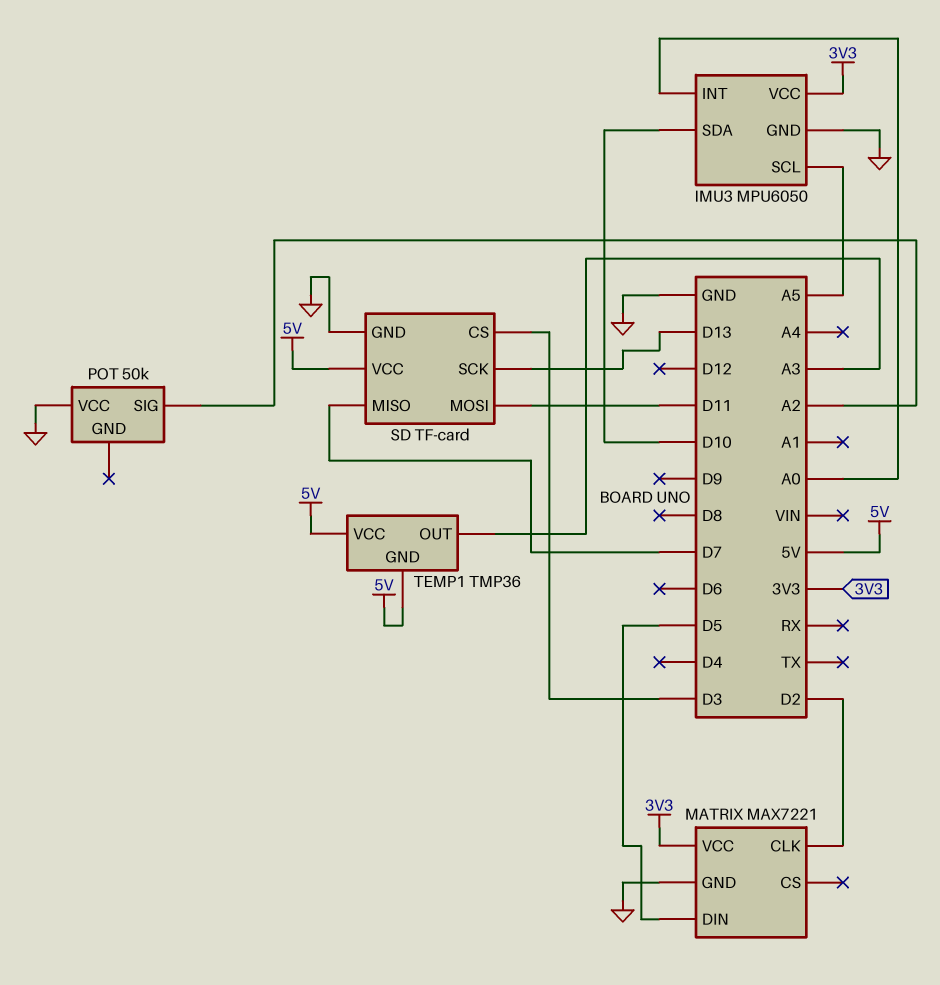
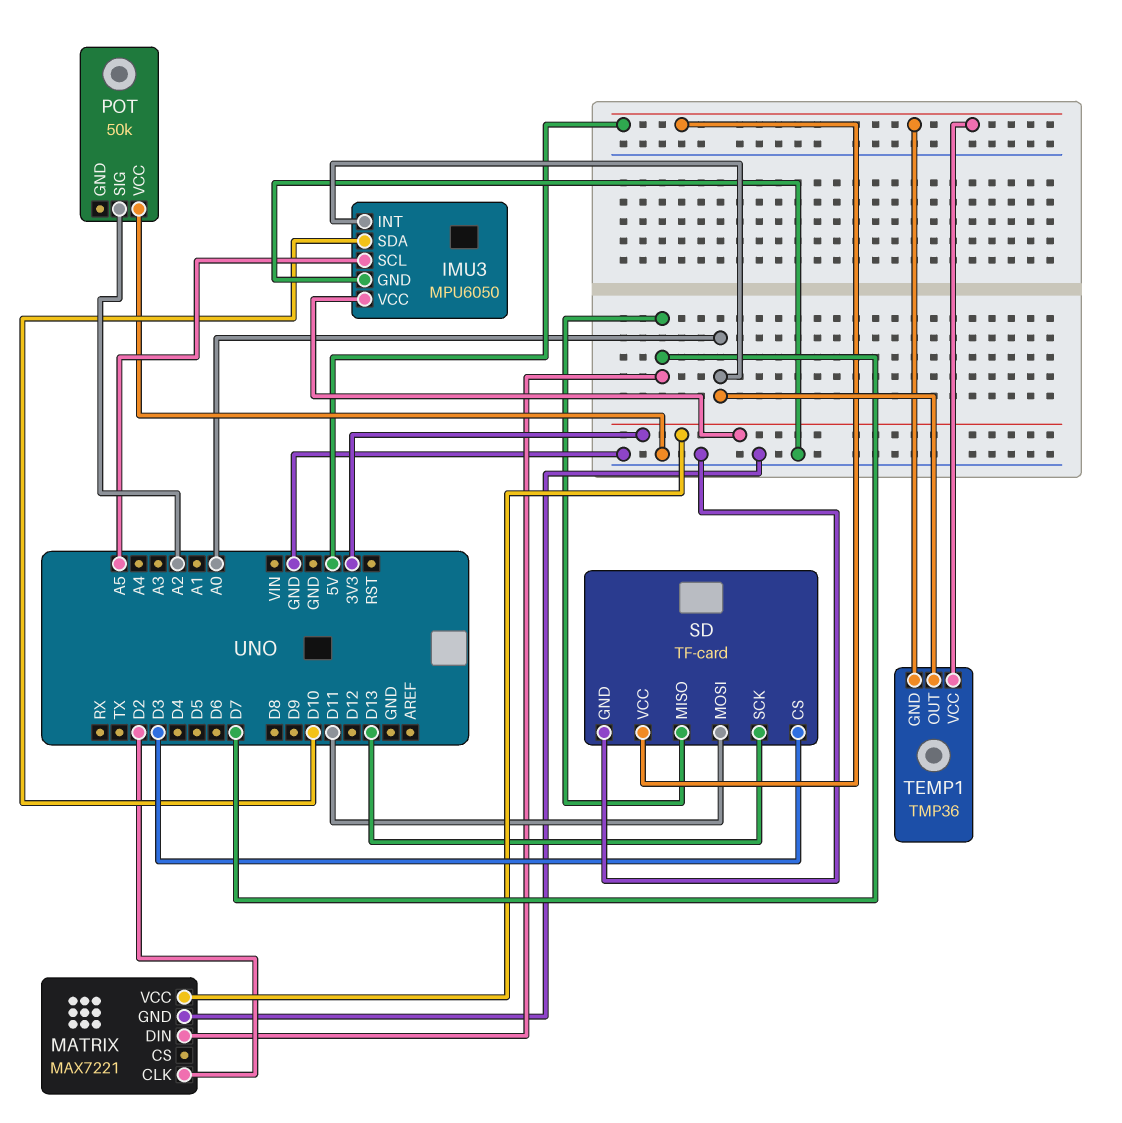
MATRIX pin DIN: D5 -> D7
TEMP1 pin OUT: A3 -> A0

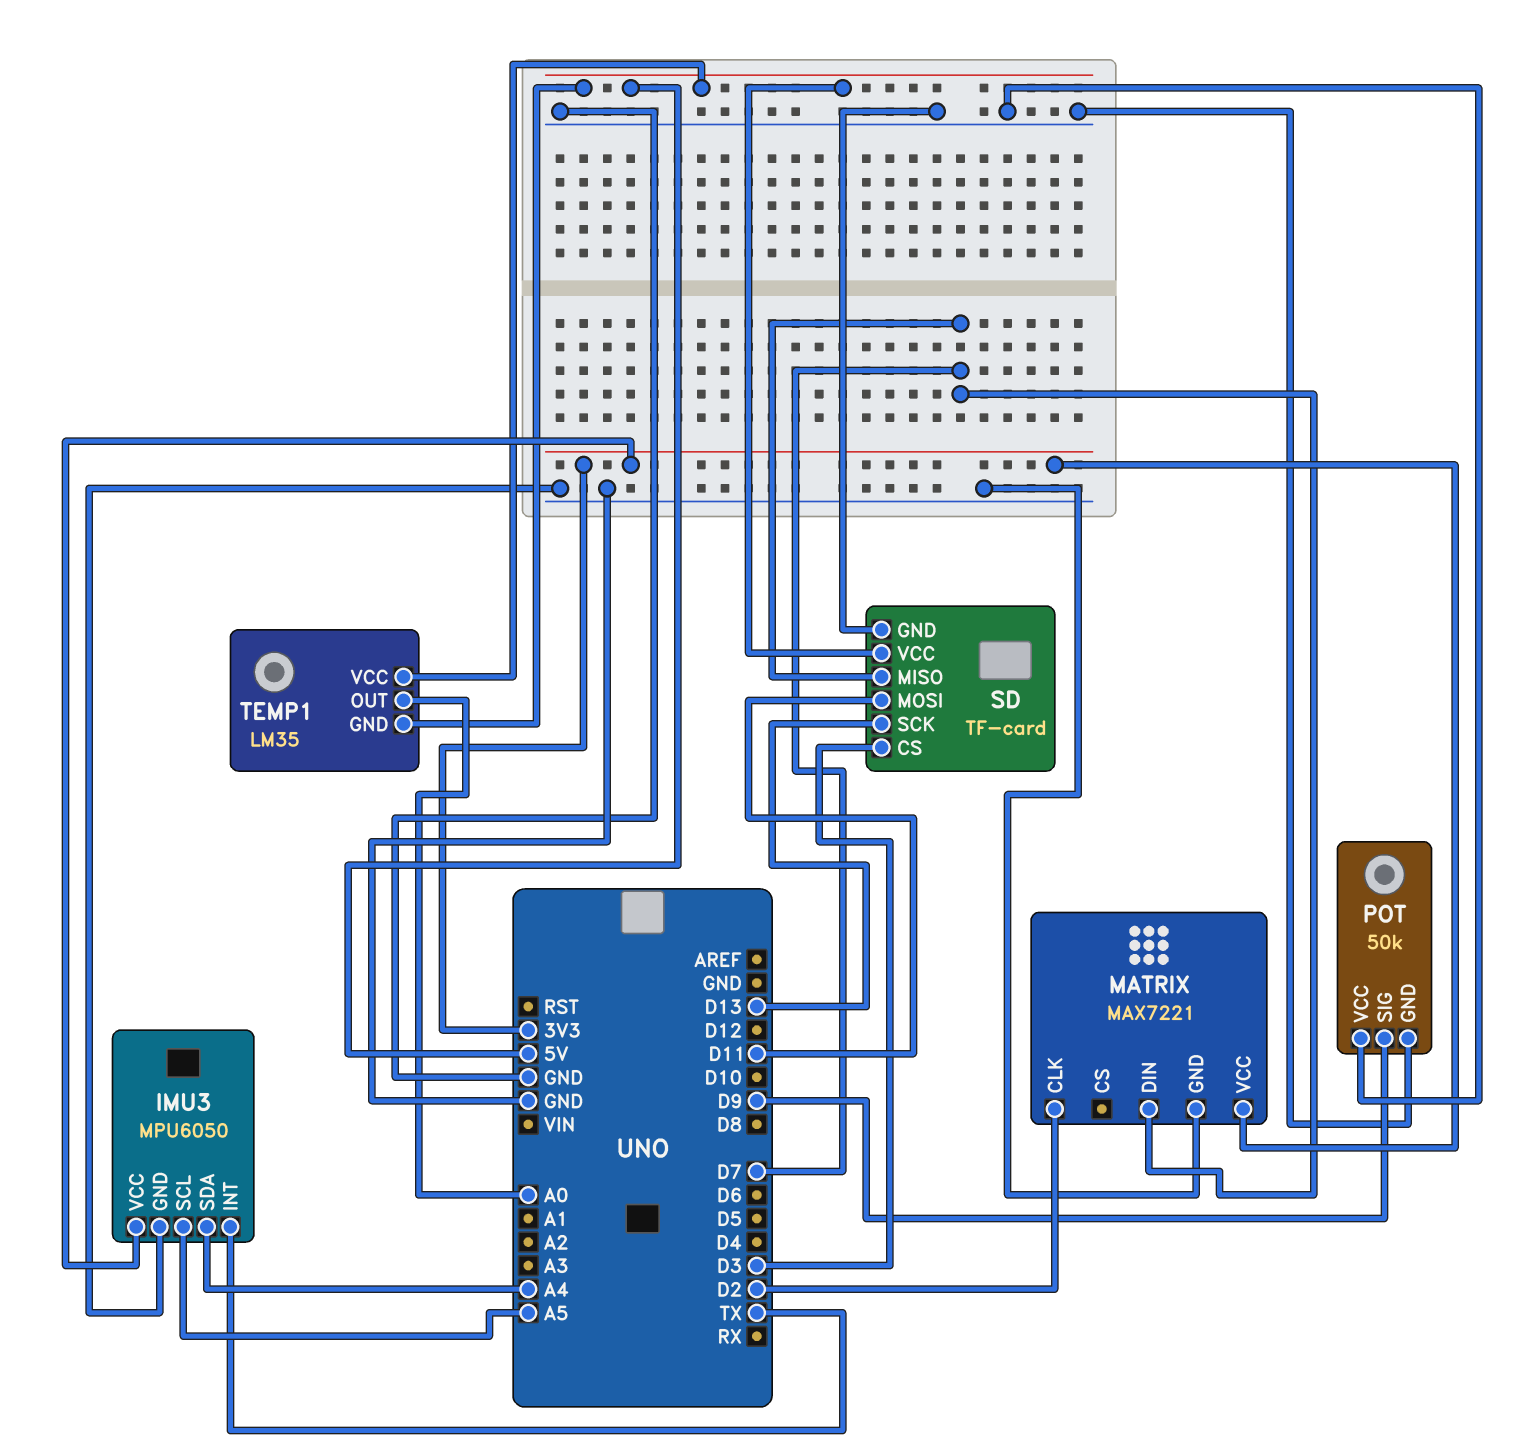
IMU3 pin INT: A0 -> TX
IMU3 pin SDA: D10 -> A4
POT pin GND: none -> GND
POT pin SIG: A2 -> D9
TEMP1: TMP36 -> LM35

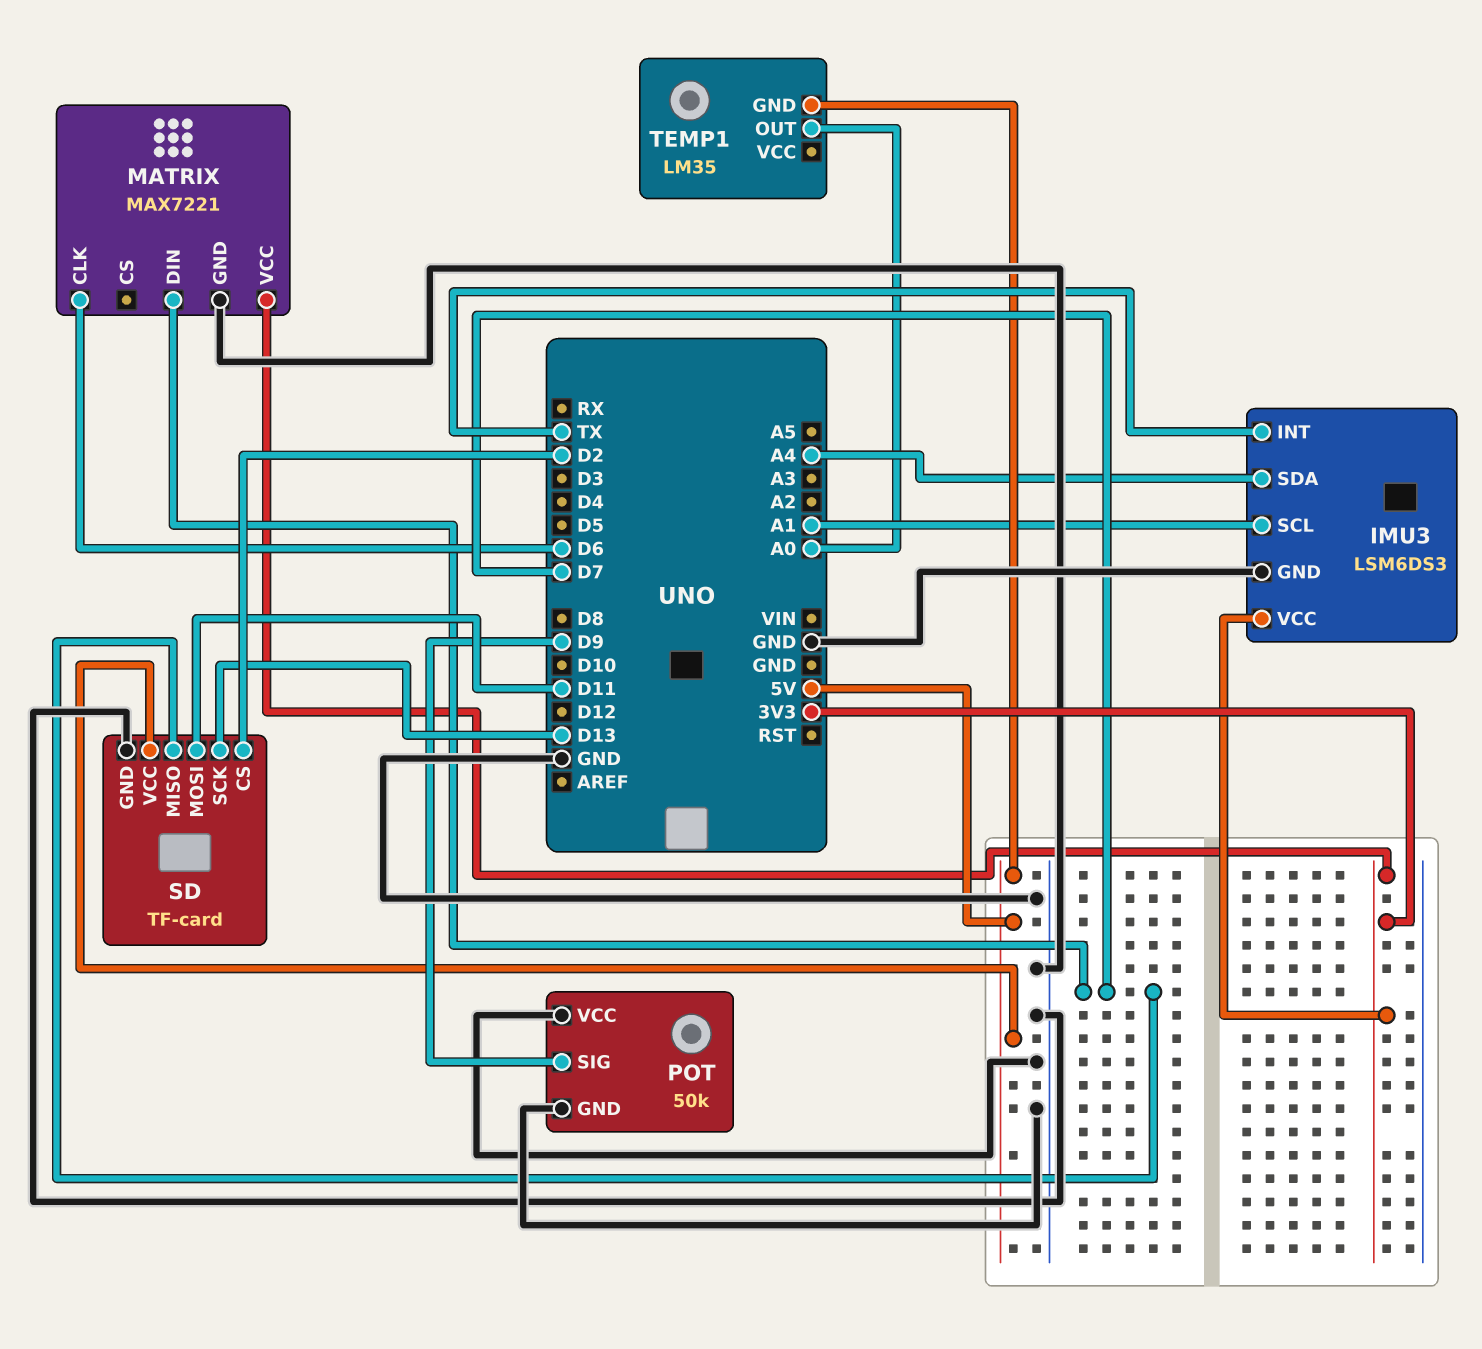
IMU3: MPU6050 -> LSM6DS3
IMU3 pin SCL: A5 -> A1
MATRIX pin CLK: D2 -> D6
SD pin CS: D3 -> D2
TEMP1 pin VCC: 5V -> none

